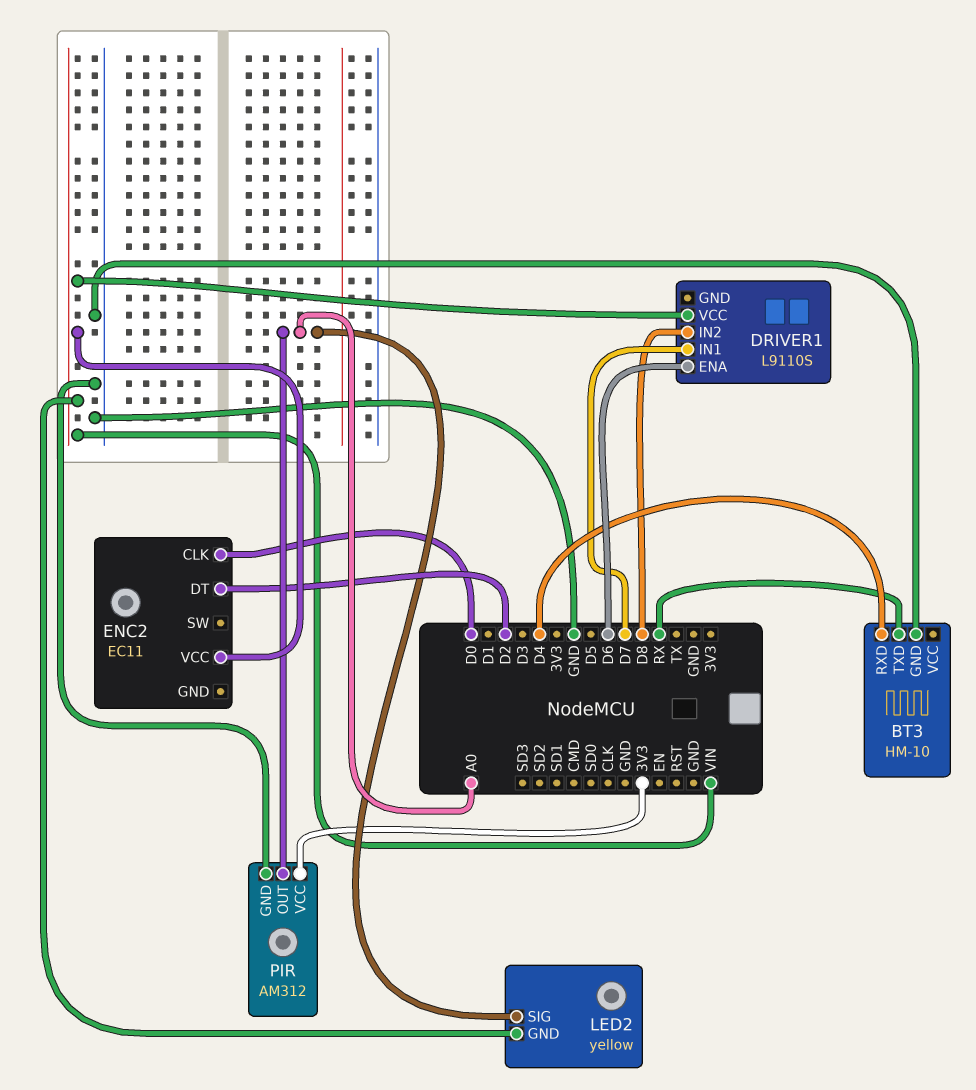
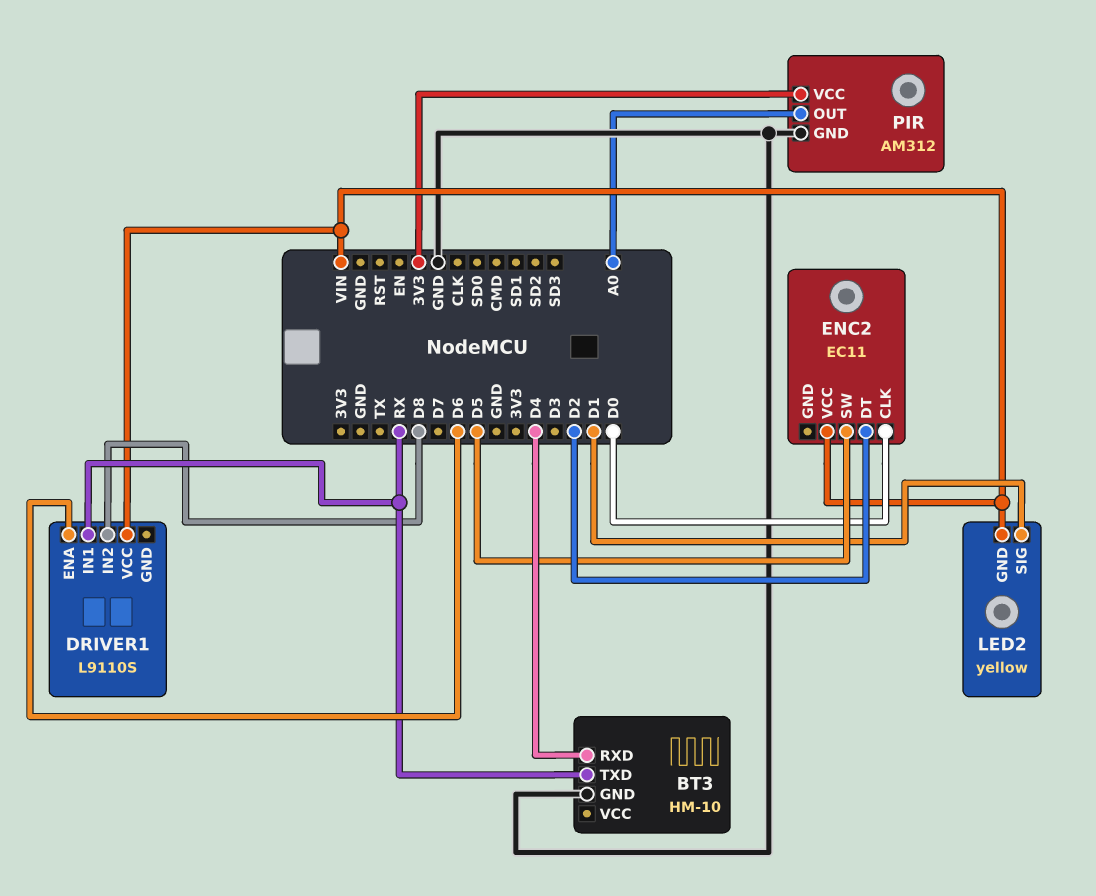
DRIVER1 pin IN1: D7 -> RX
ENC2 pin SW: none -> D5
LED2 pin SIG: A0 -> D1

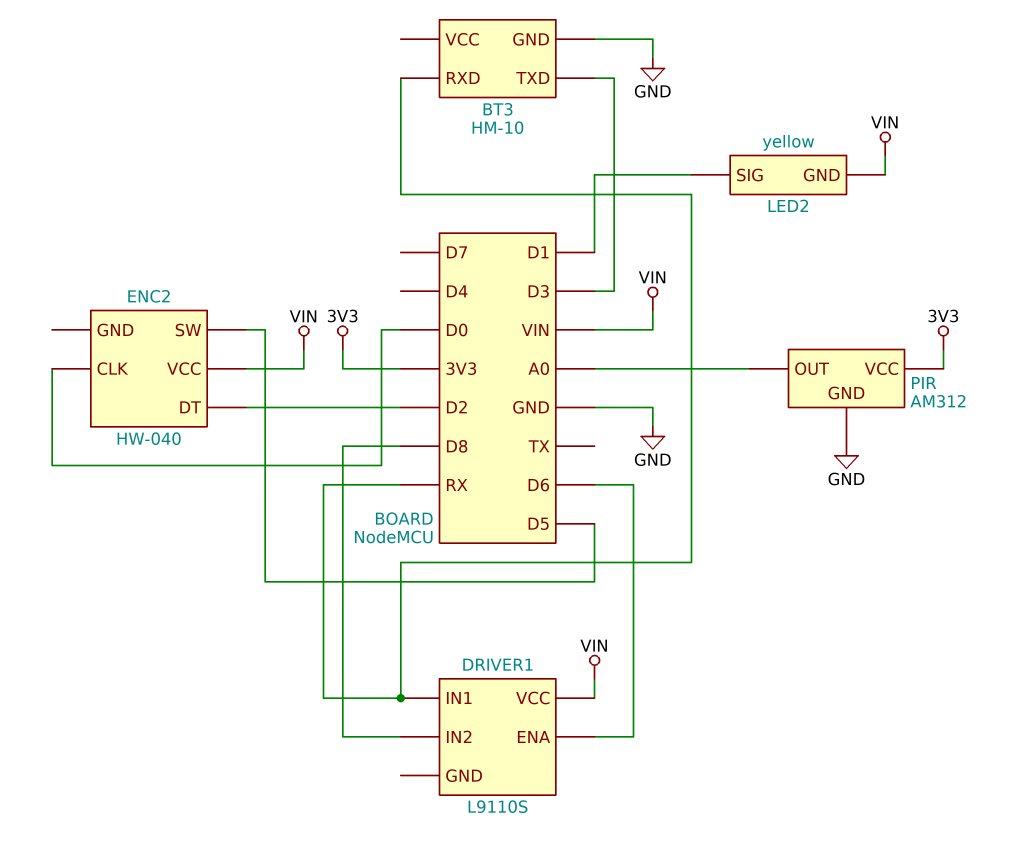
BT3 pin RXD: D4 -> RX
BT3 pin TXD: RX -> D3
ENC2: EC11 -> HW-040

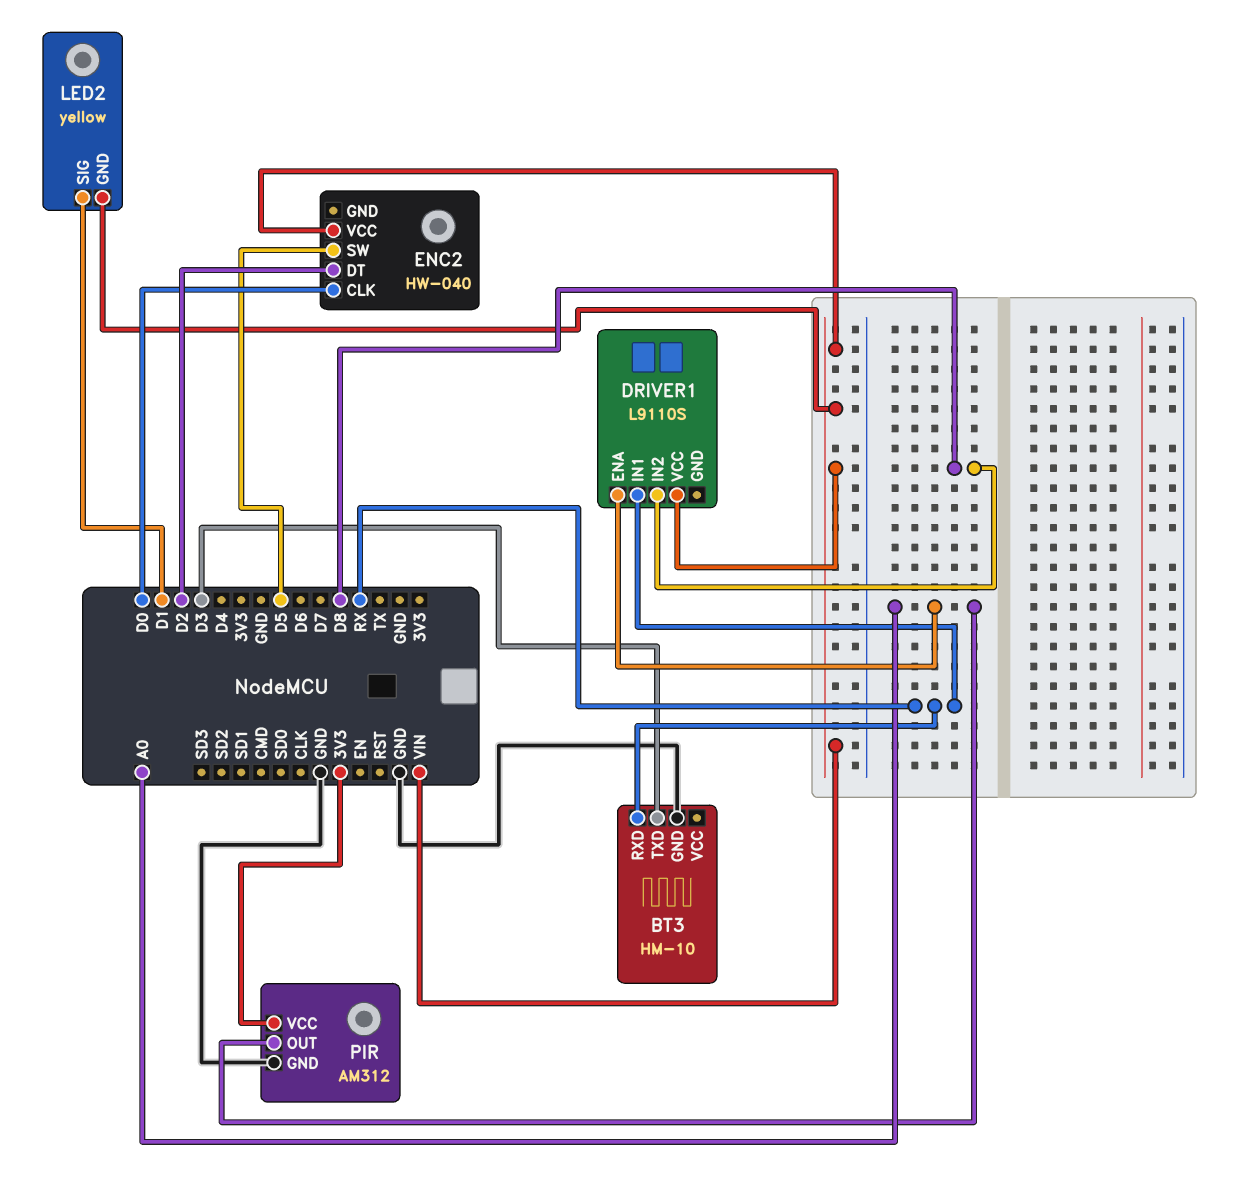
DRIVER1 pin ENA: D6 -> A0

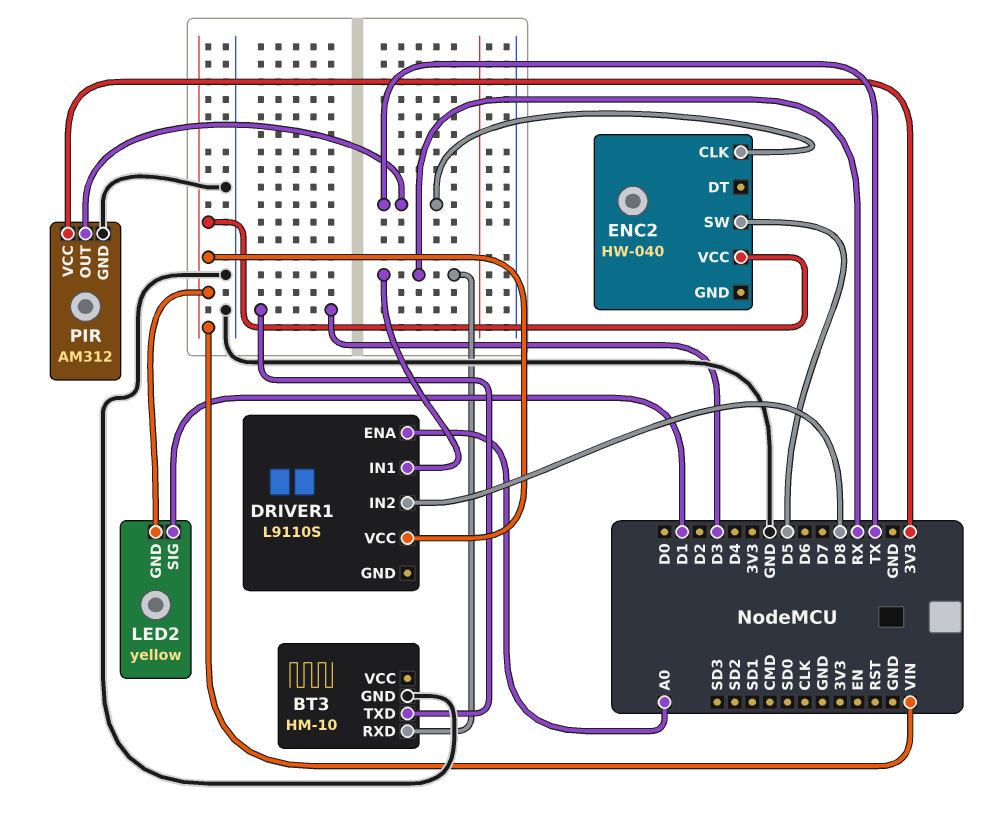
ENC2 pin CLK: D0 -> TX
ENC2 pin DT: D2 -> none
PIR pin OUT: A0 -> TX

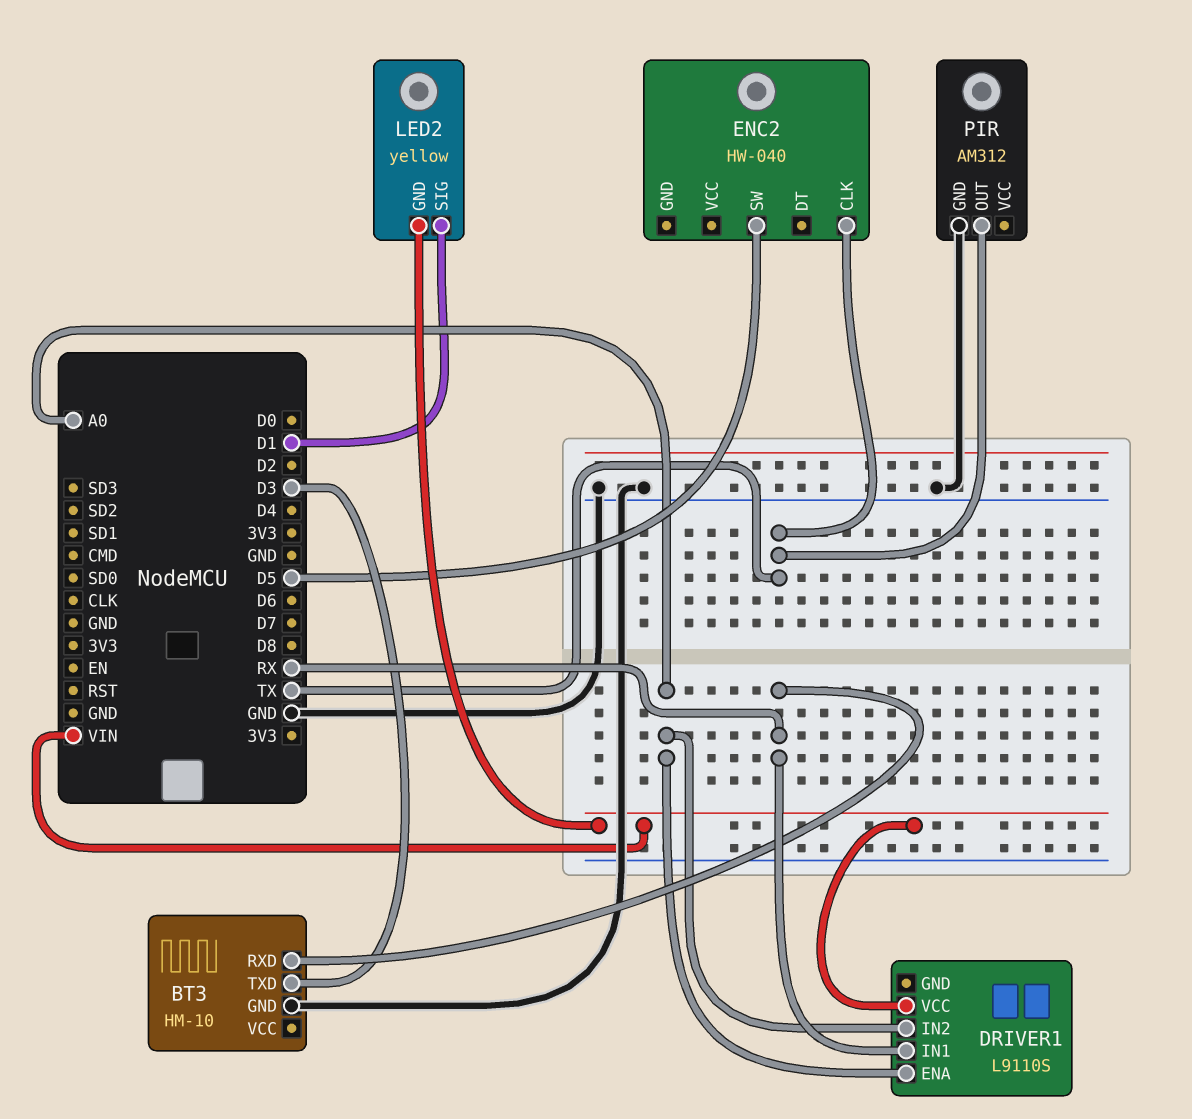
DRIVER1 pin IN2: D8 -> A0
ENC2 pin VCC: VIN -> none
PIR pin VCC: 3V3 -> none

